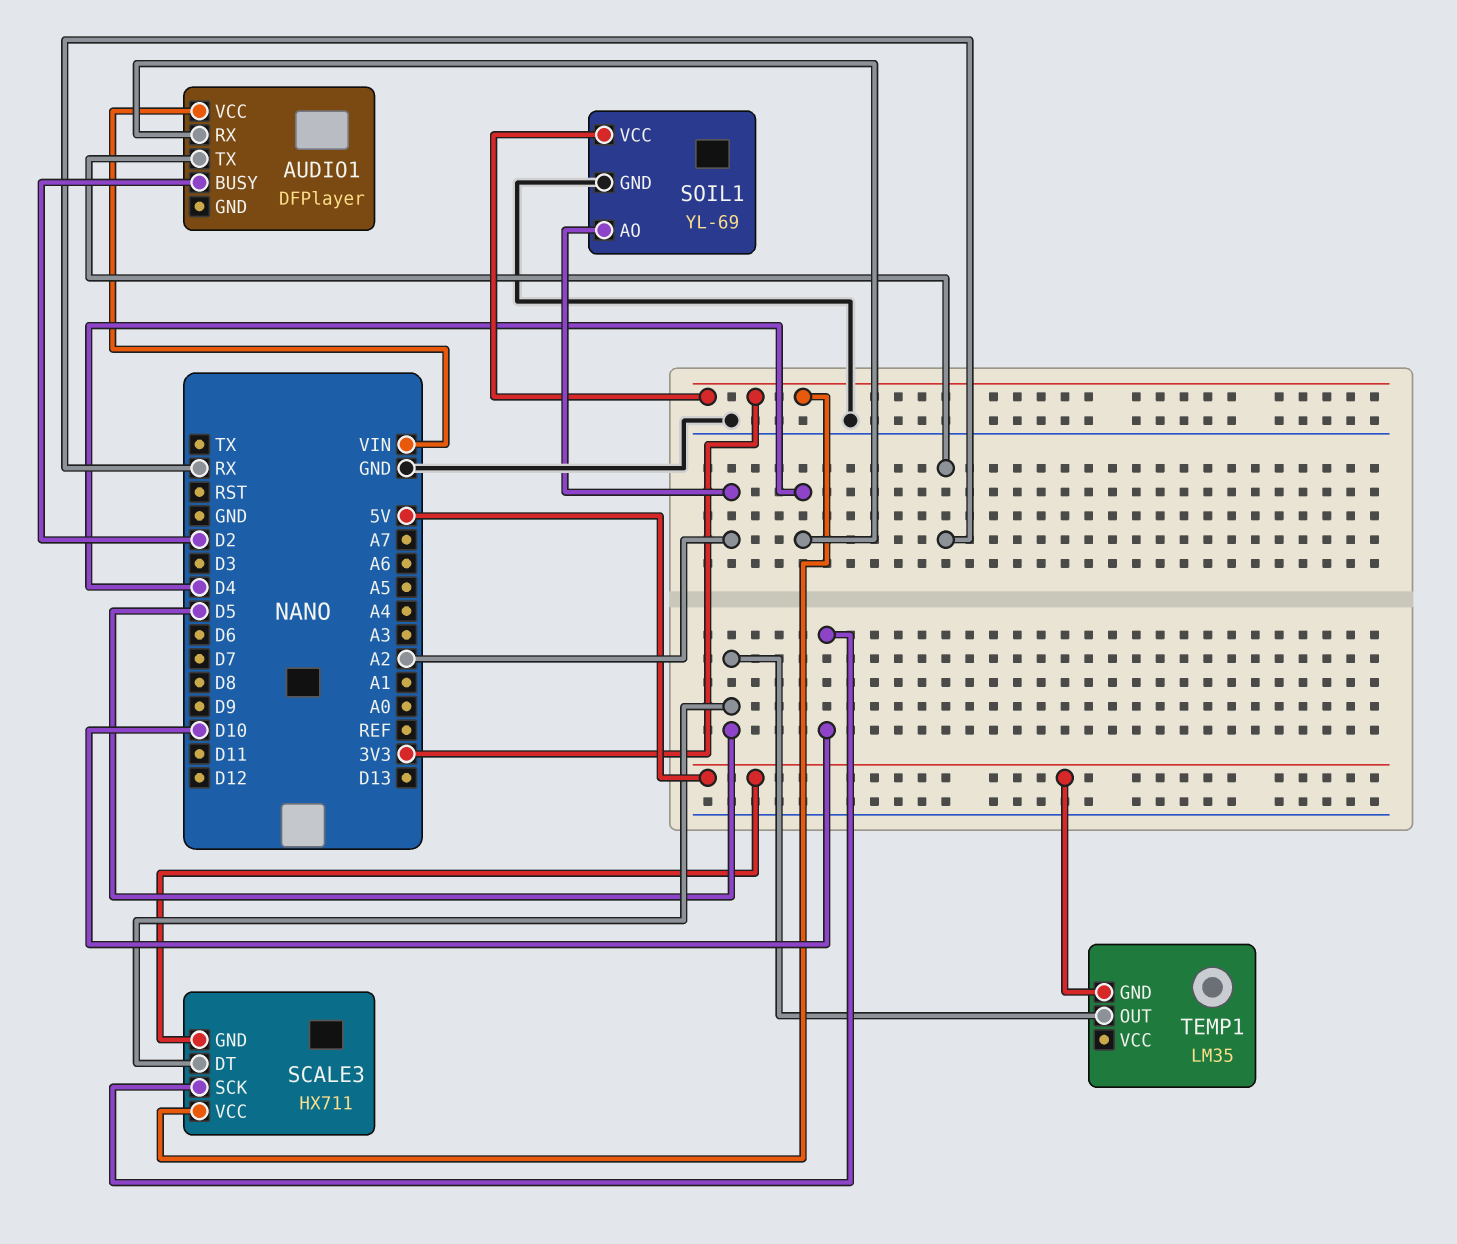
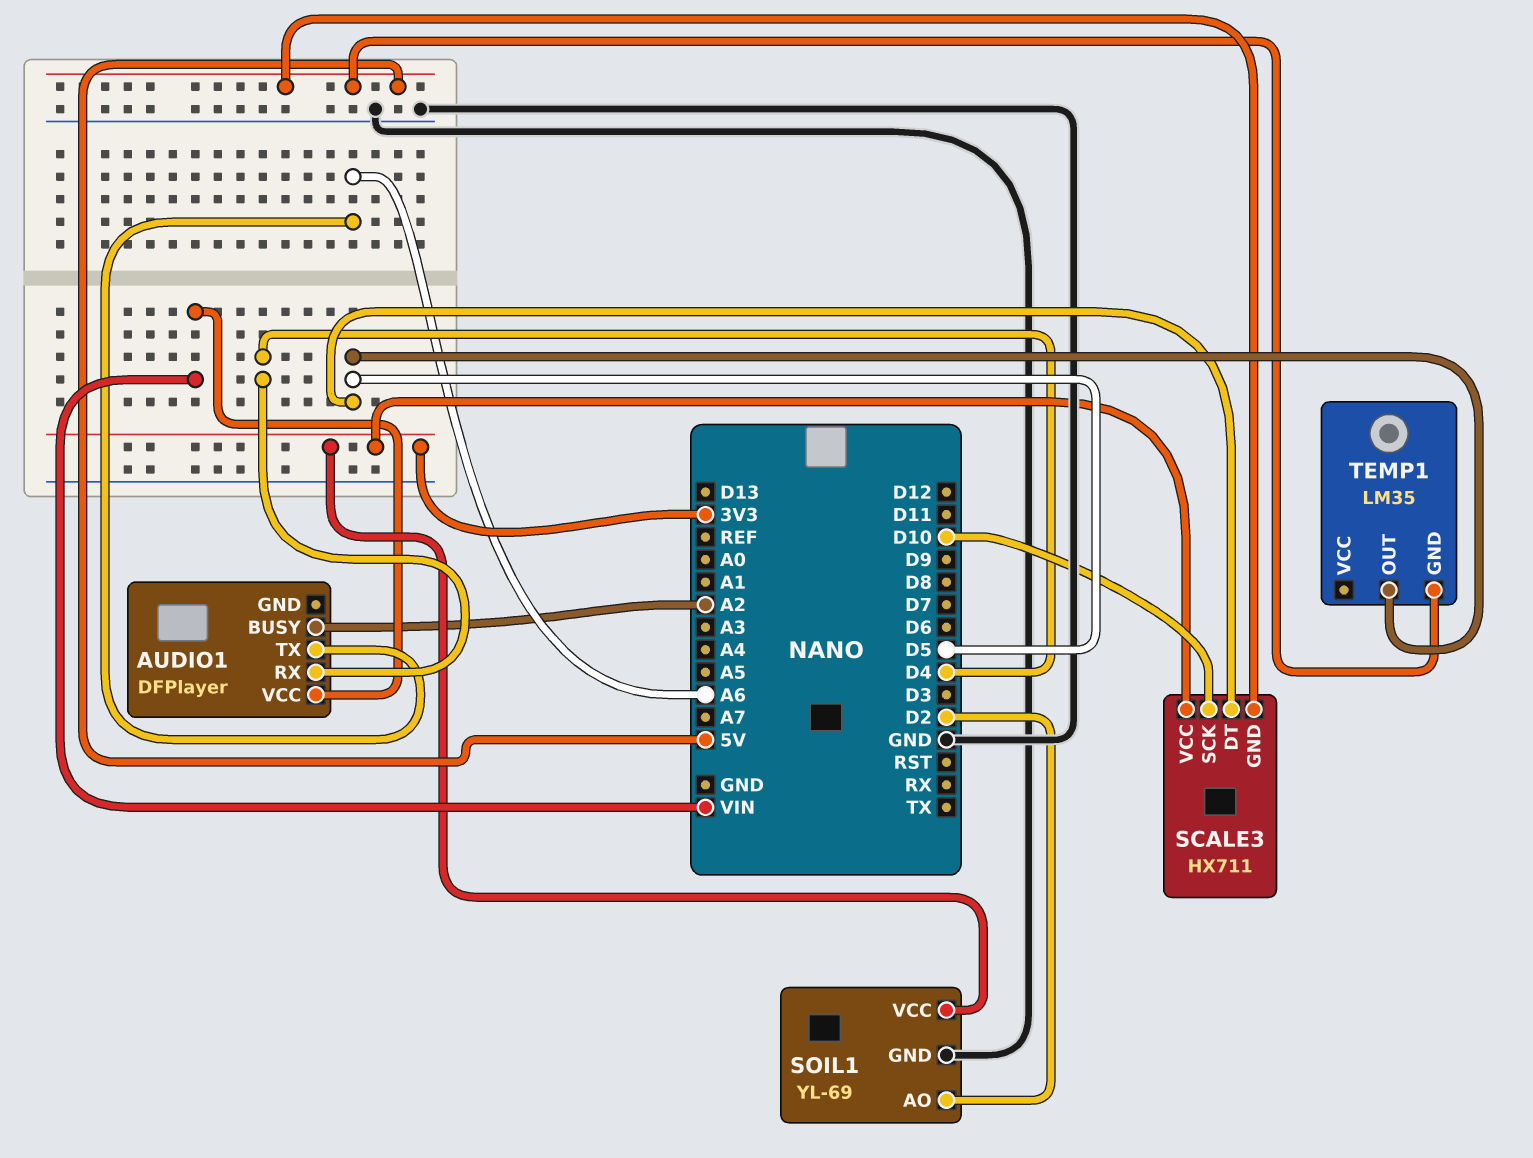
AUDIO1 pin BUSY: D2 -> A2
AUDIO1 pin TX: RX -> A6
SOIL1 pin AO: A2 -> D2

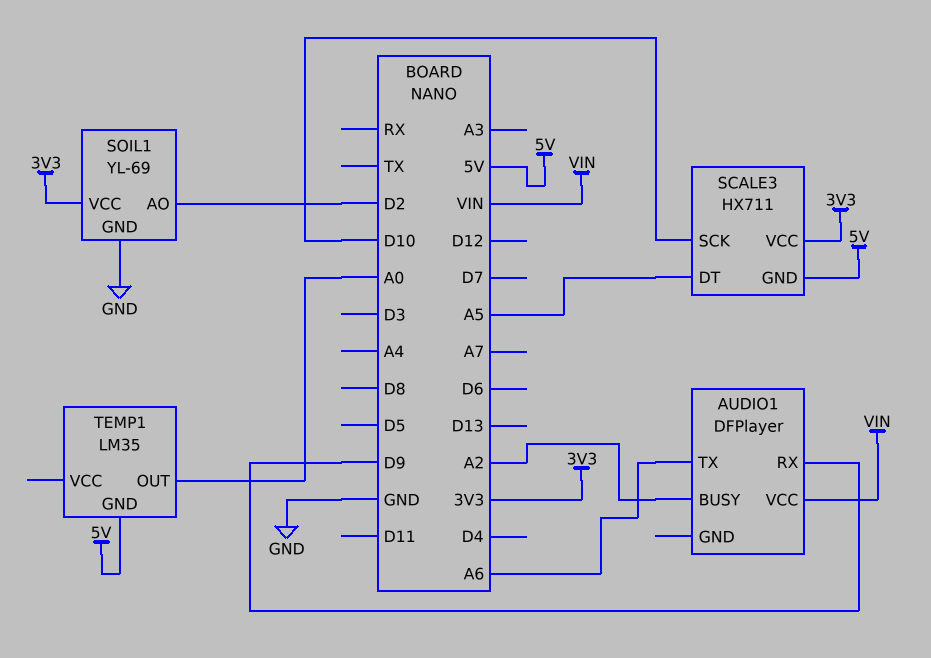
AUDIO1 pin RX: D4 -> D9
SCALE3 pin DT: D5 -> A5
TEMP1 pin OUT: D5 -> A0

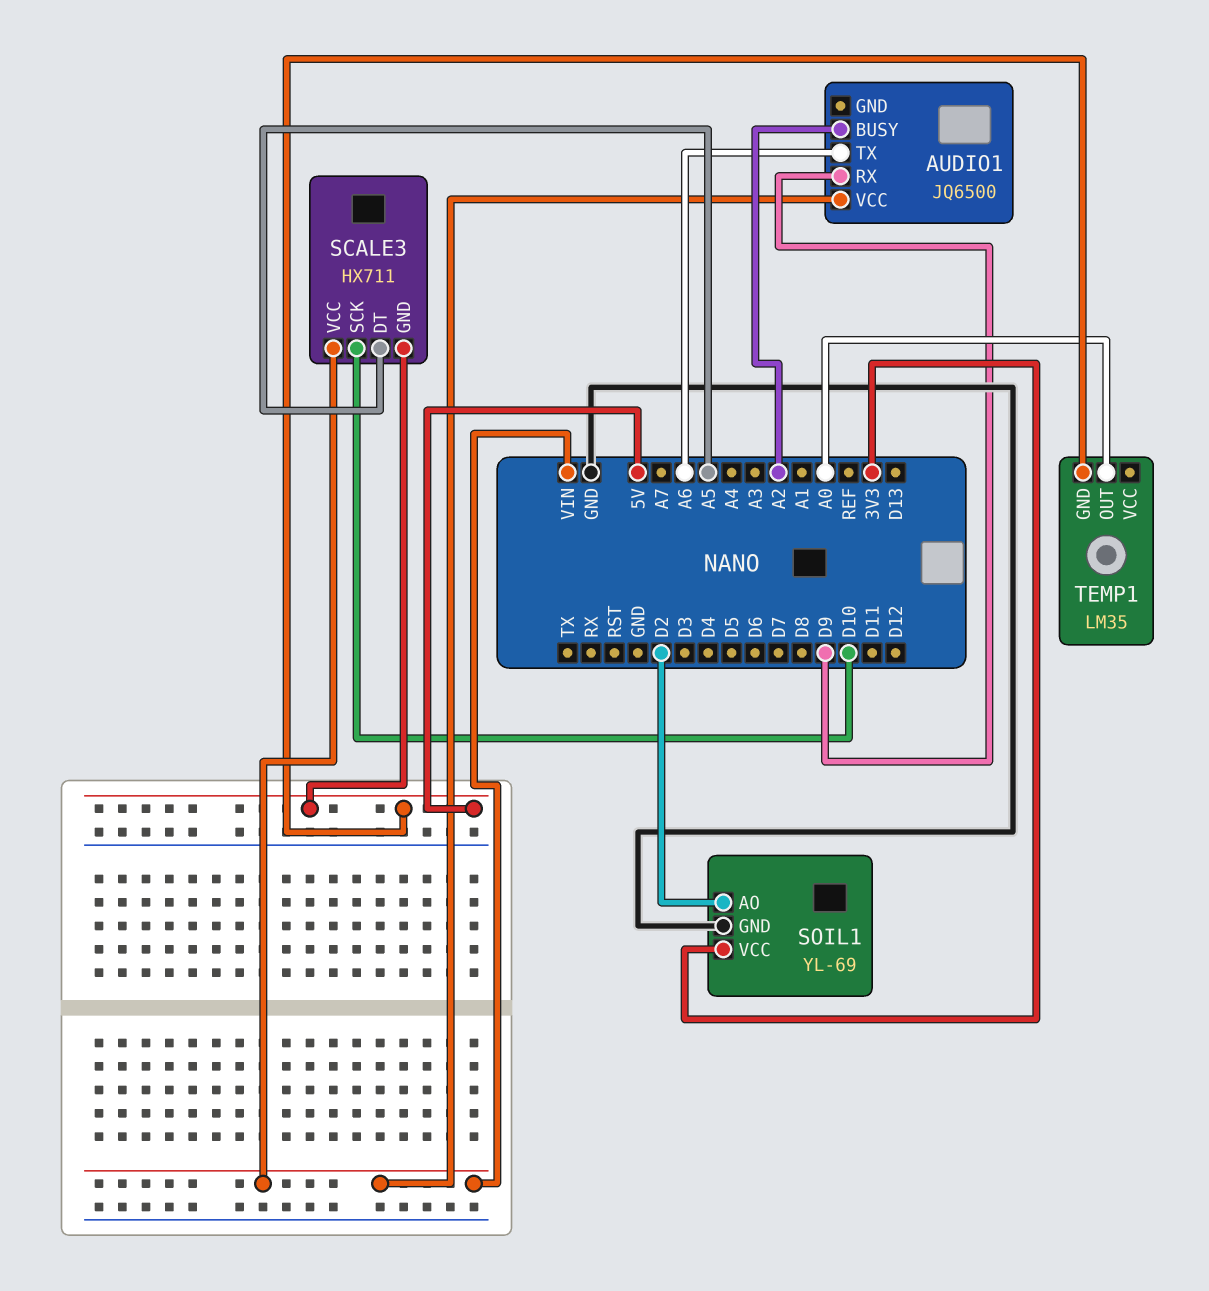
AUDIO1: DFPlayer -> JQ6500
SCALE3 pin VCC: 3V3 -> VIN

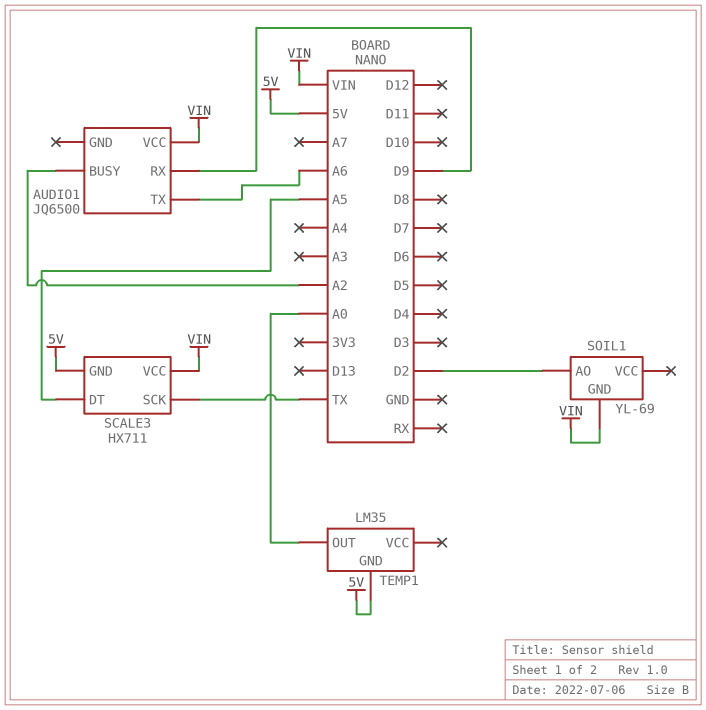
SCALE3 pin SCK: D10 -> TX
SOIL1 pin GND: GND -> VIN
SOIL1 pin VCC: 3V3 -> none

